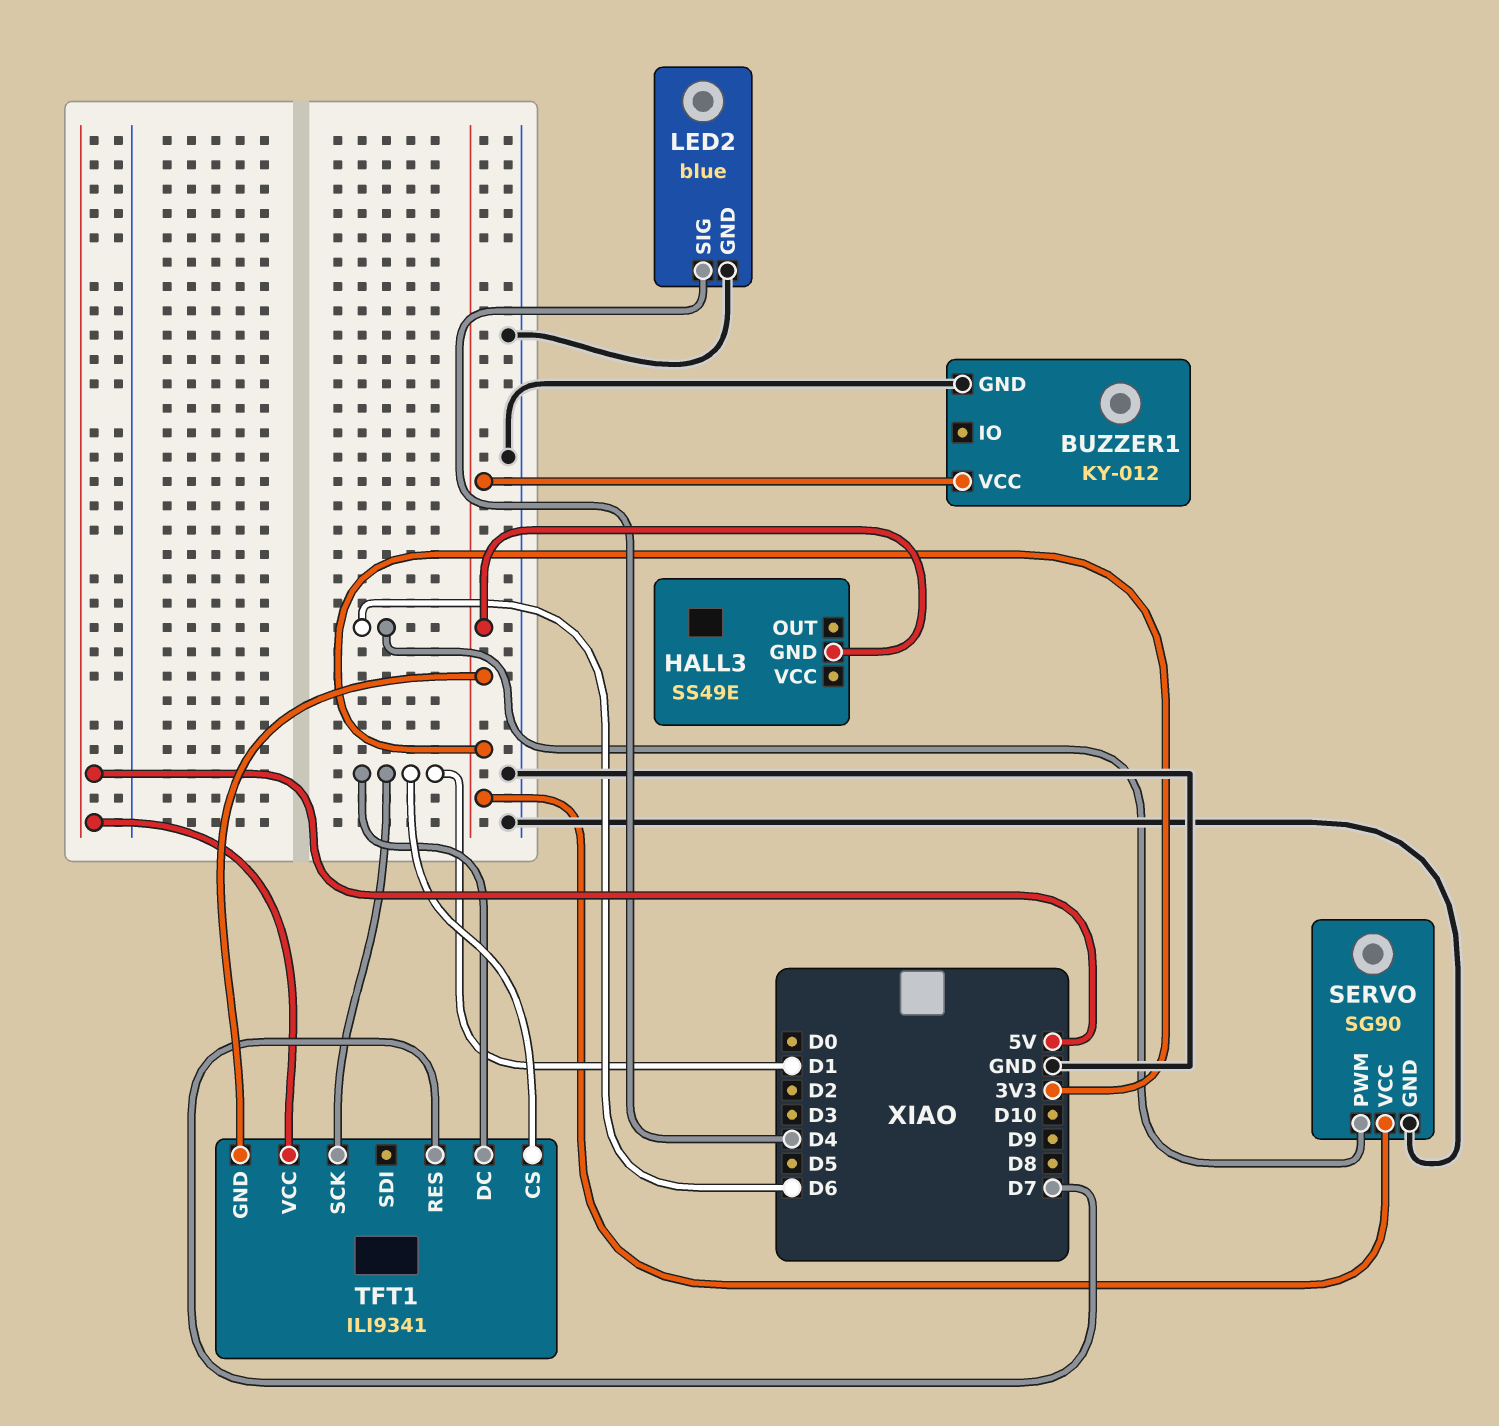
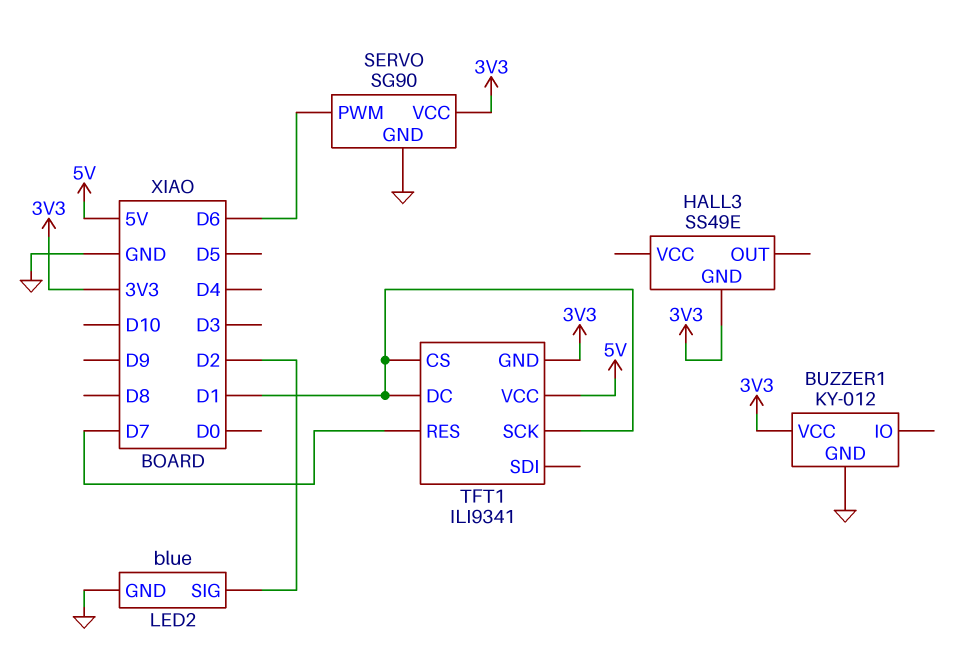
LED2 pin SIG: D4 -> D2

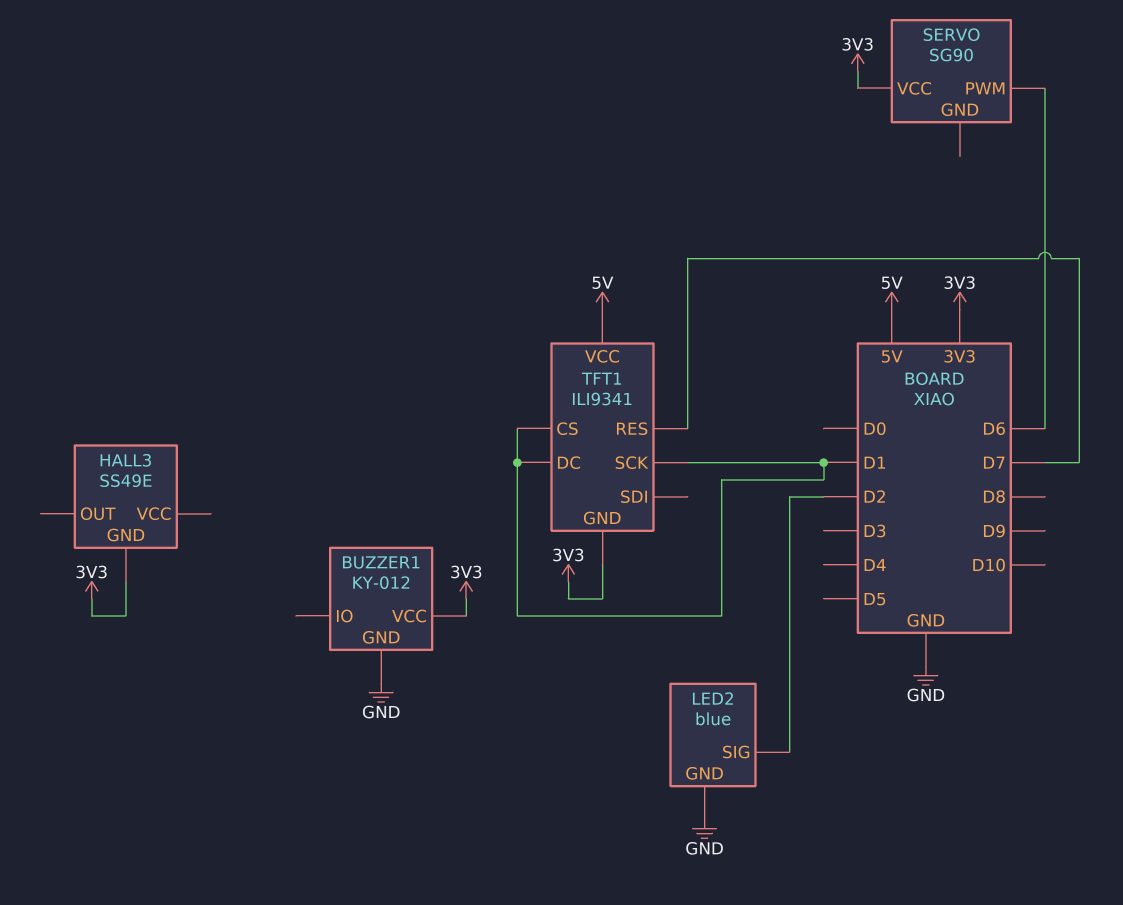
SERVO pin GND: GND -> none

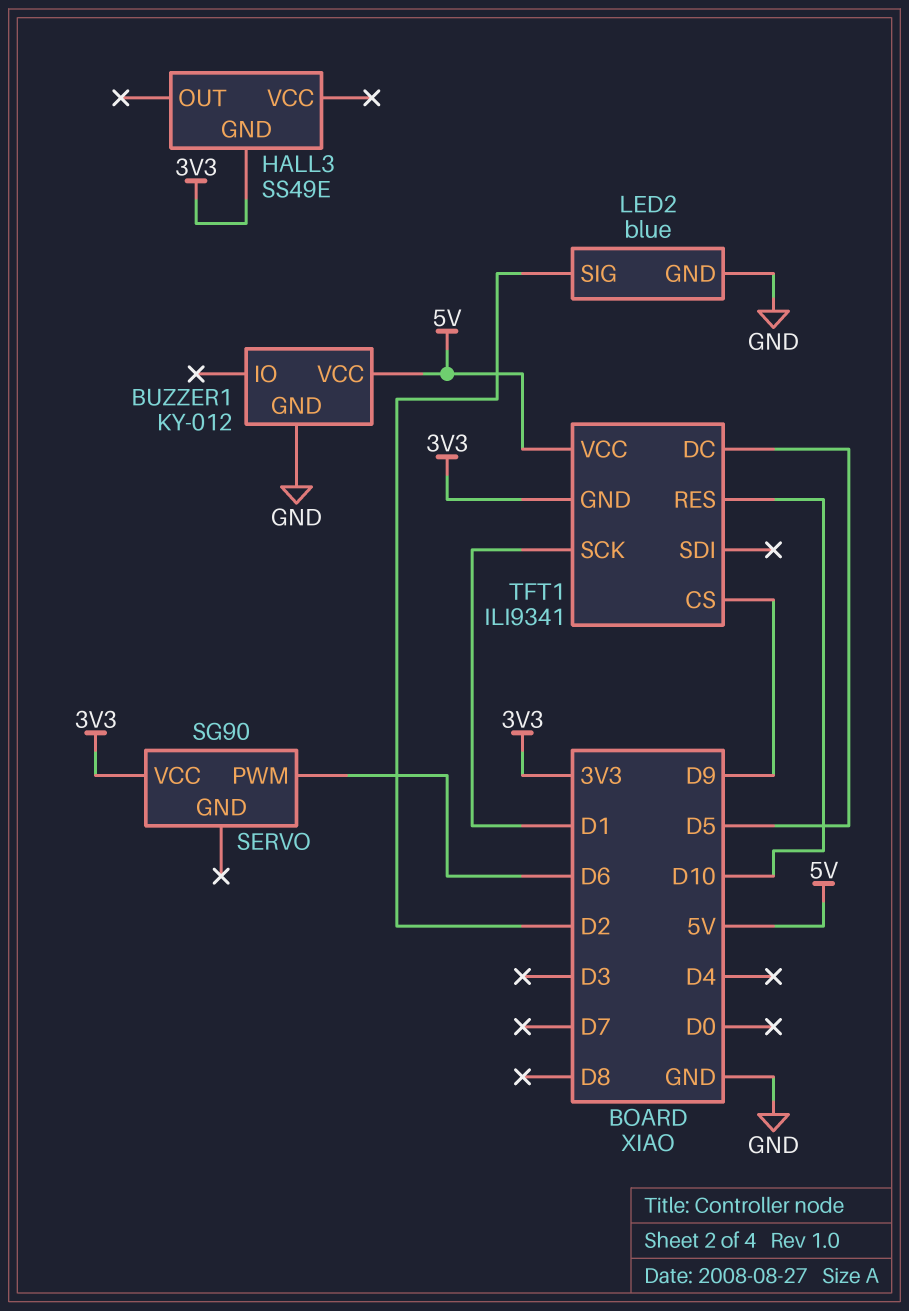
BUZZER1 pin VCC: 3V3 -> 5V
TFT1 pin CS: D1 -> D9
TFT1 pin DC: D1 -> D5
TFT1 pin RES: D7 -> D10

